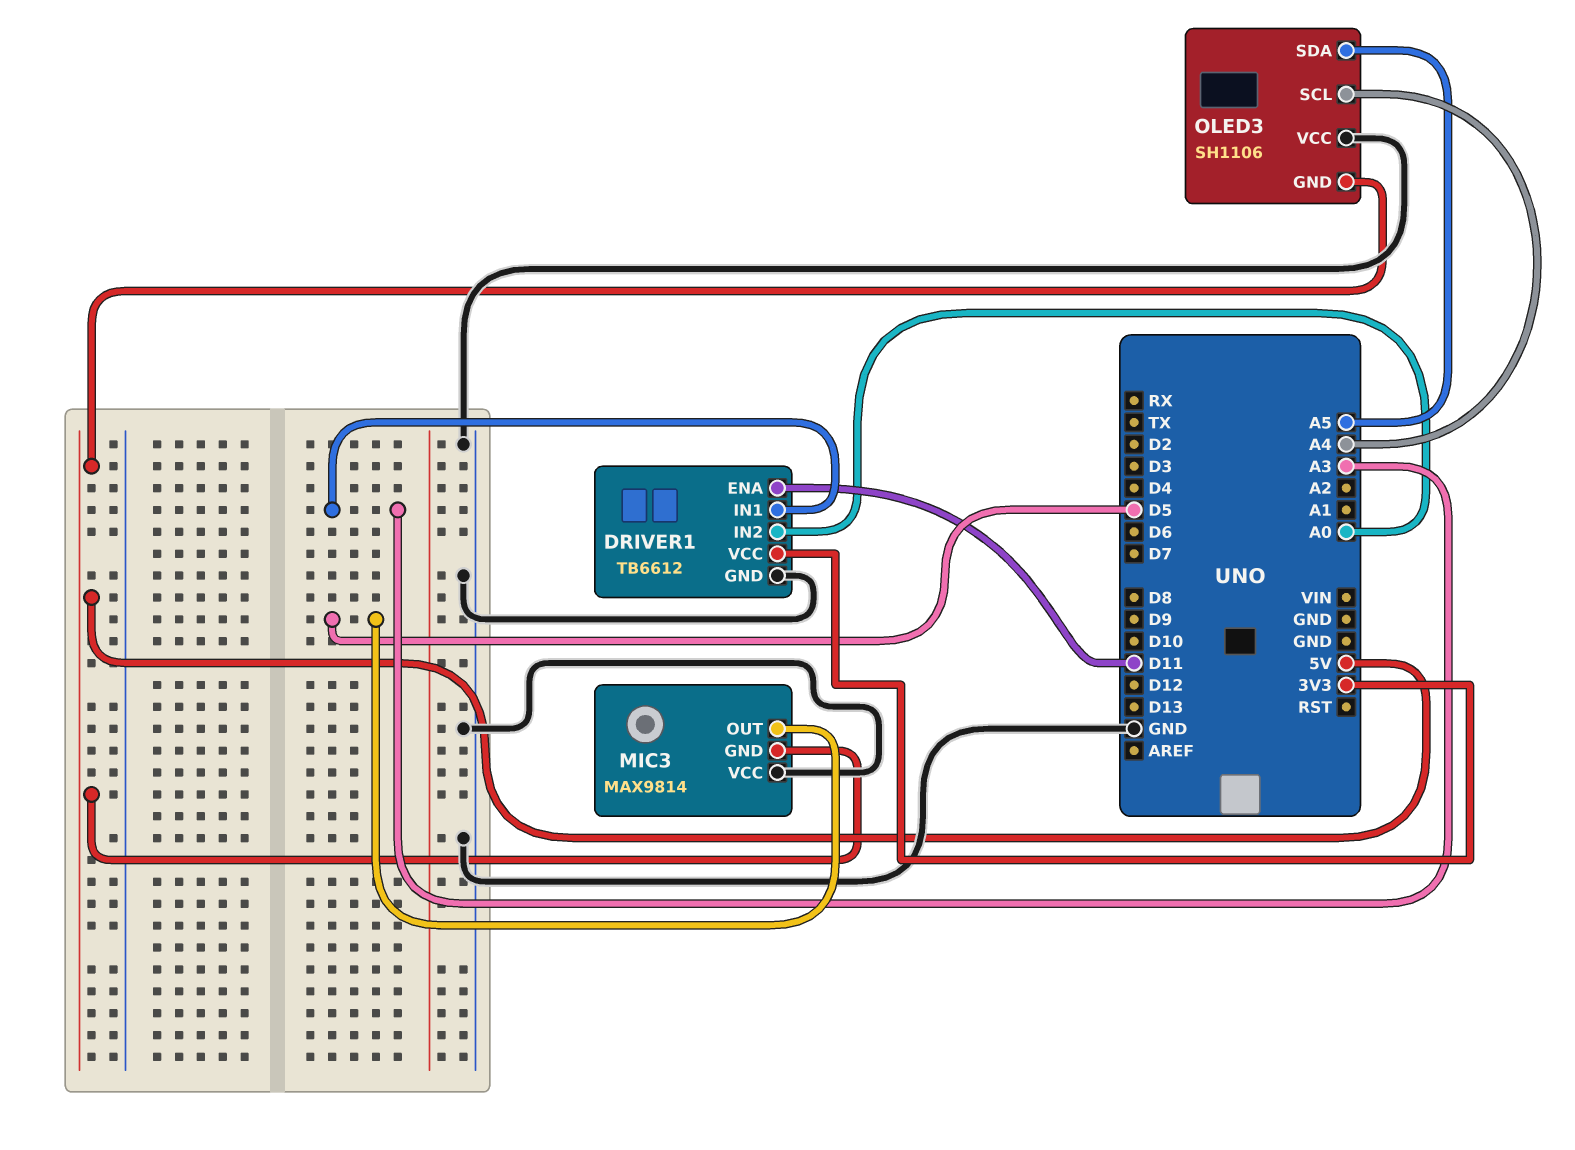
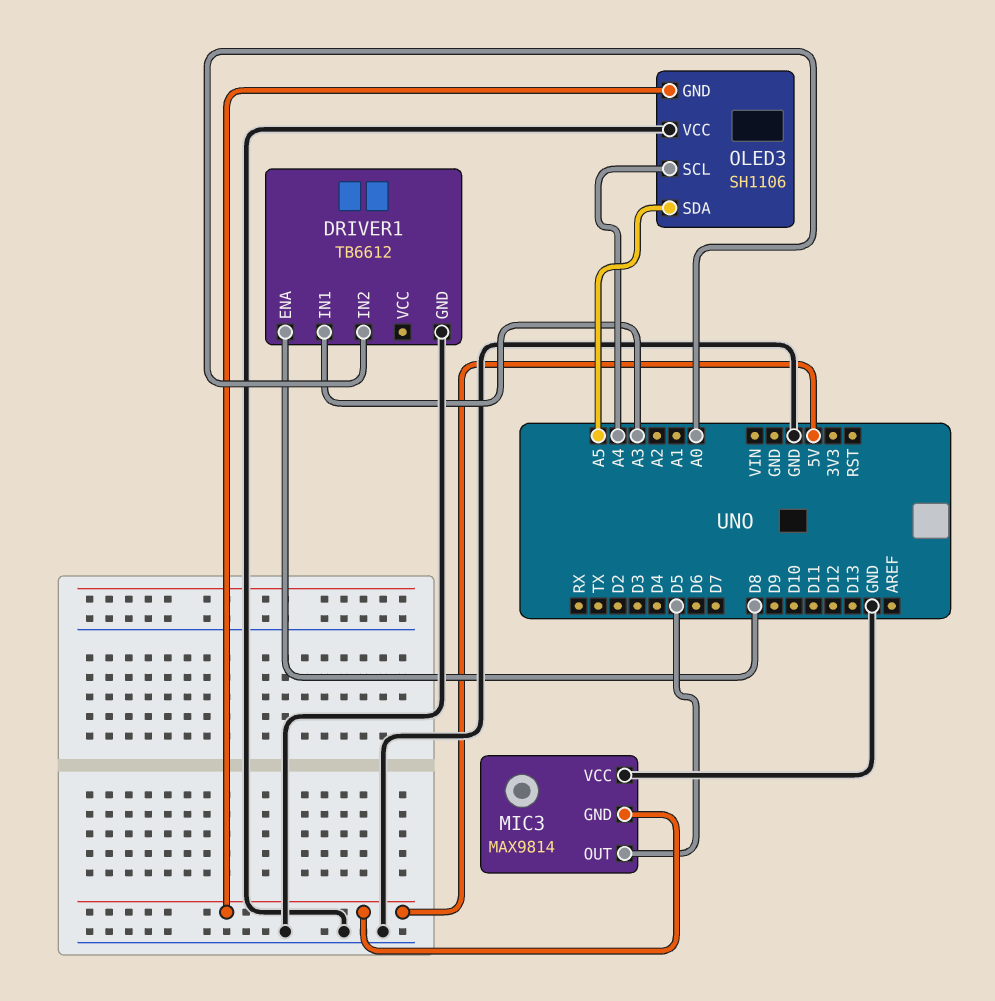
DRIVER1 pin ENA: D11 -> D8
DRIVER1 pin VCC: 3V3 -> none

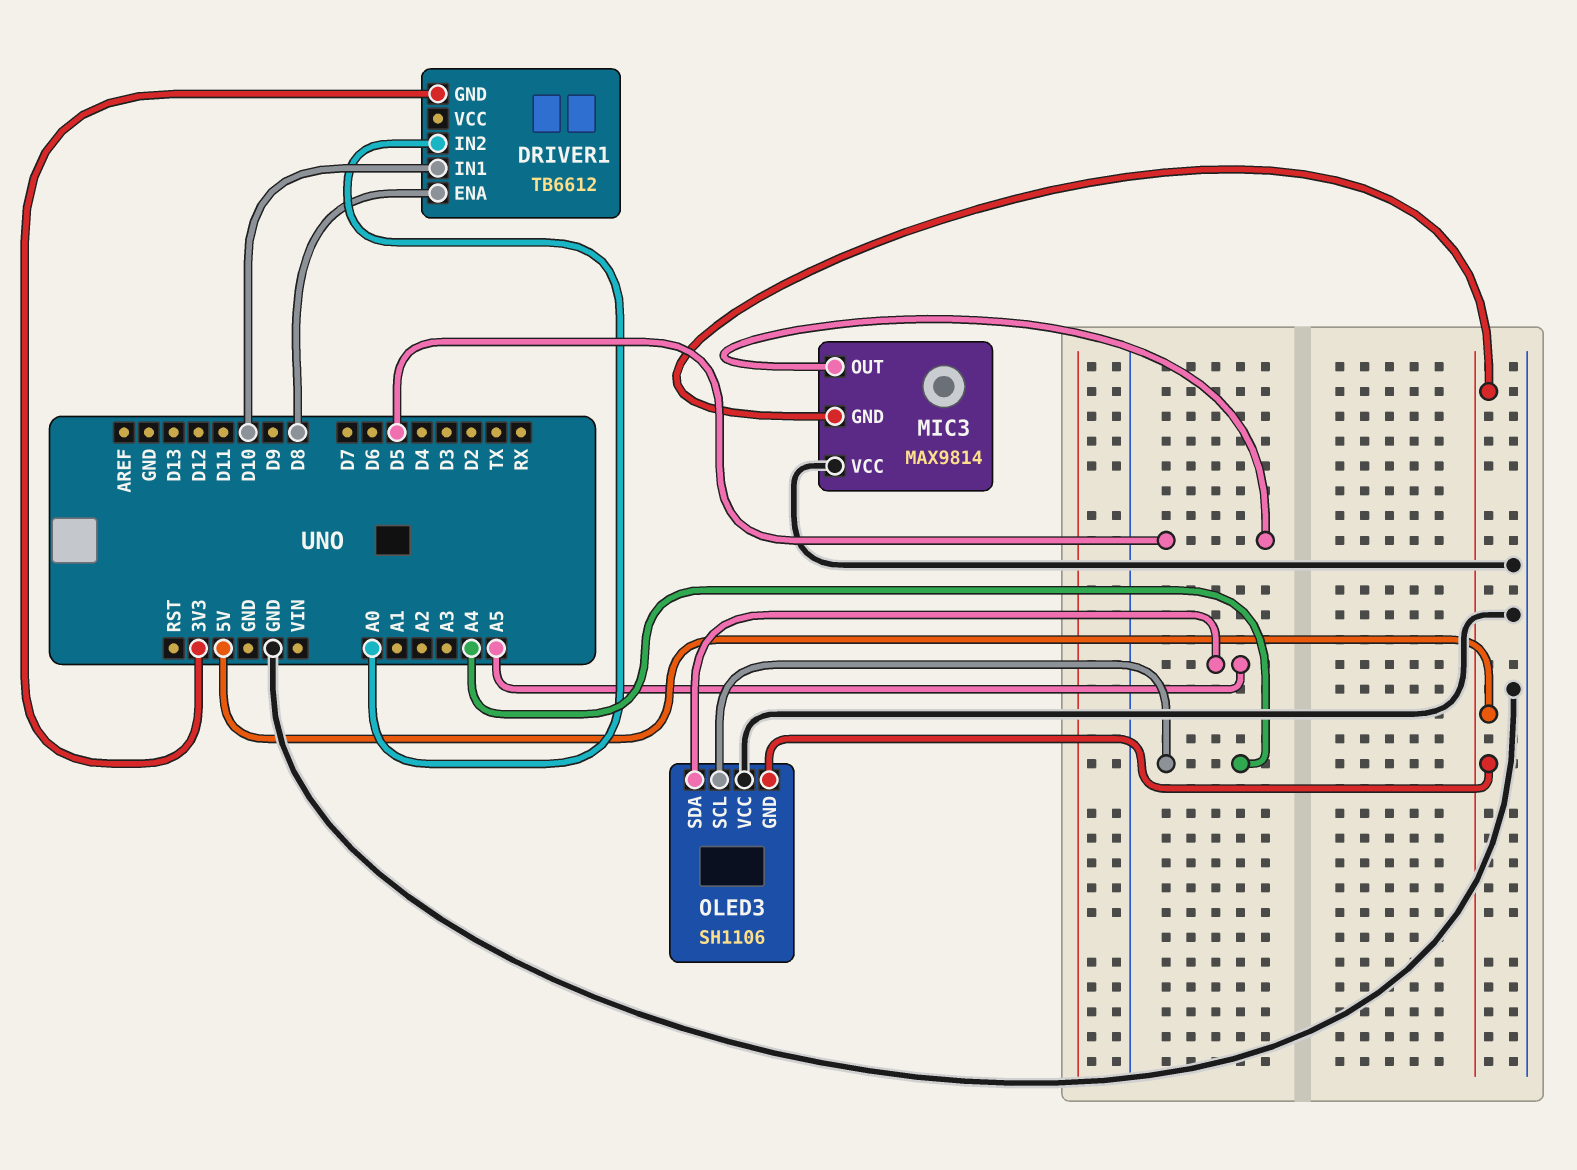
DRIVER1 pin GND: GND -> 3V3
DRIVER1 pin IN1: A3 -> D10

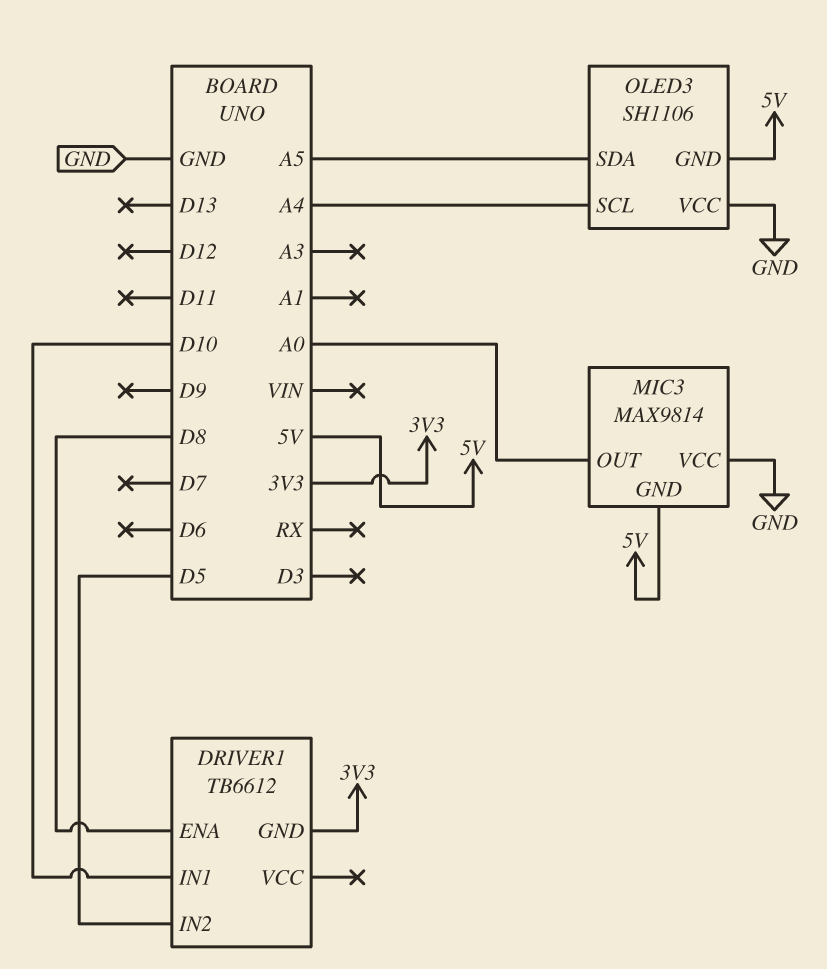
DRIVER1 pin IN2: A0 -> D5
MIC3 pin OUT: D5 -> A0

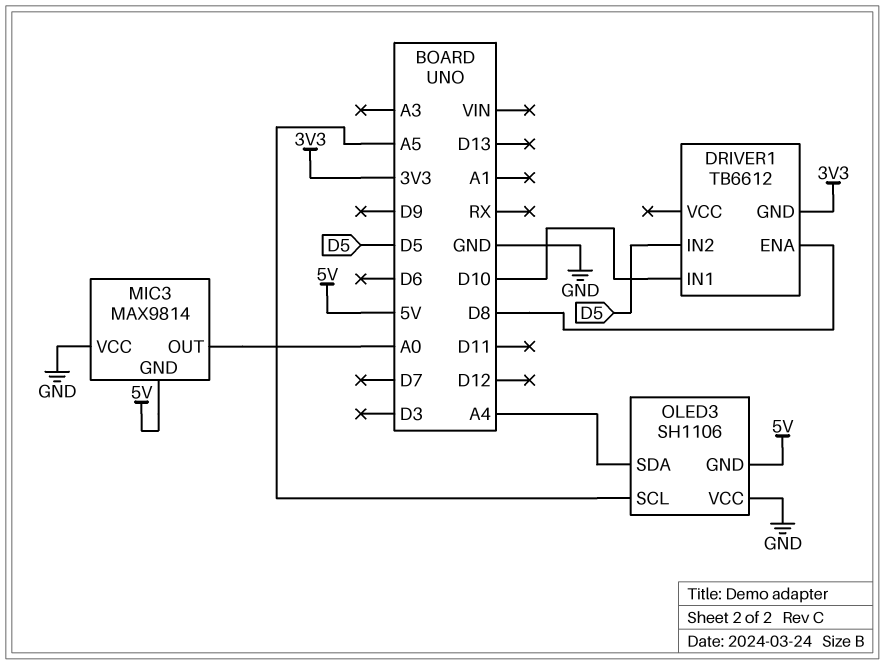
OLED3 pin SCL: A4 -> A5
OLED3 pin SDA: A5 -> A4

